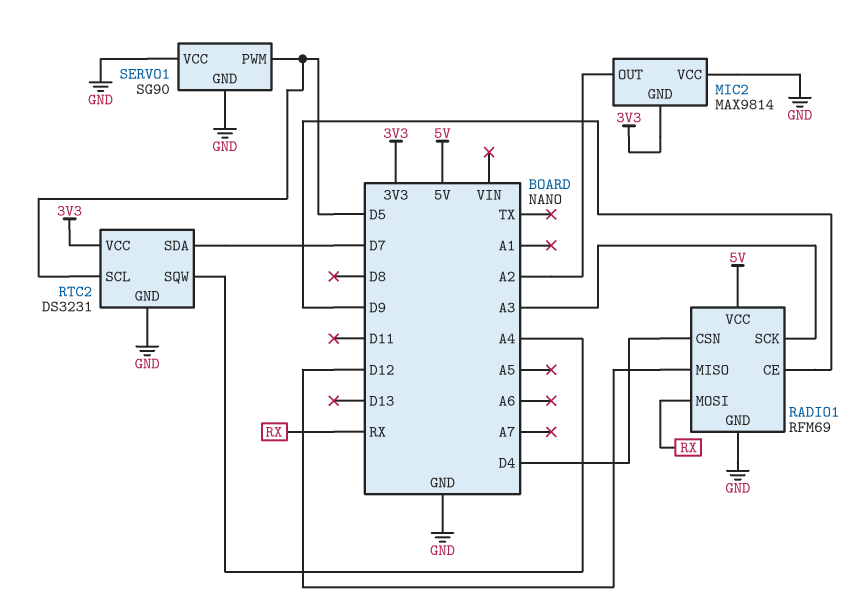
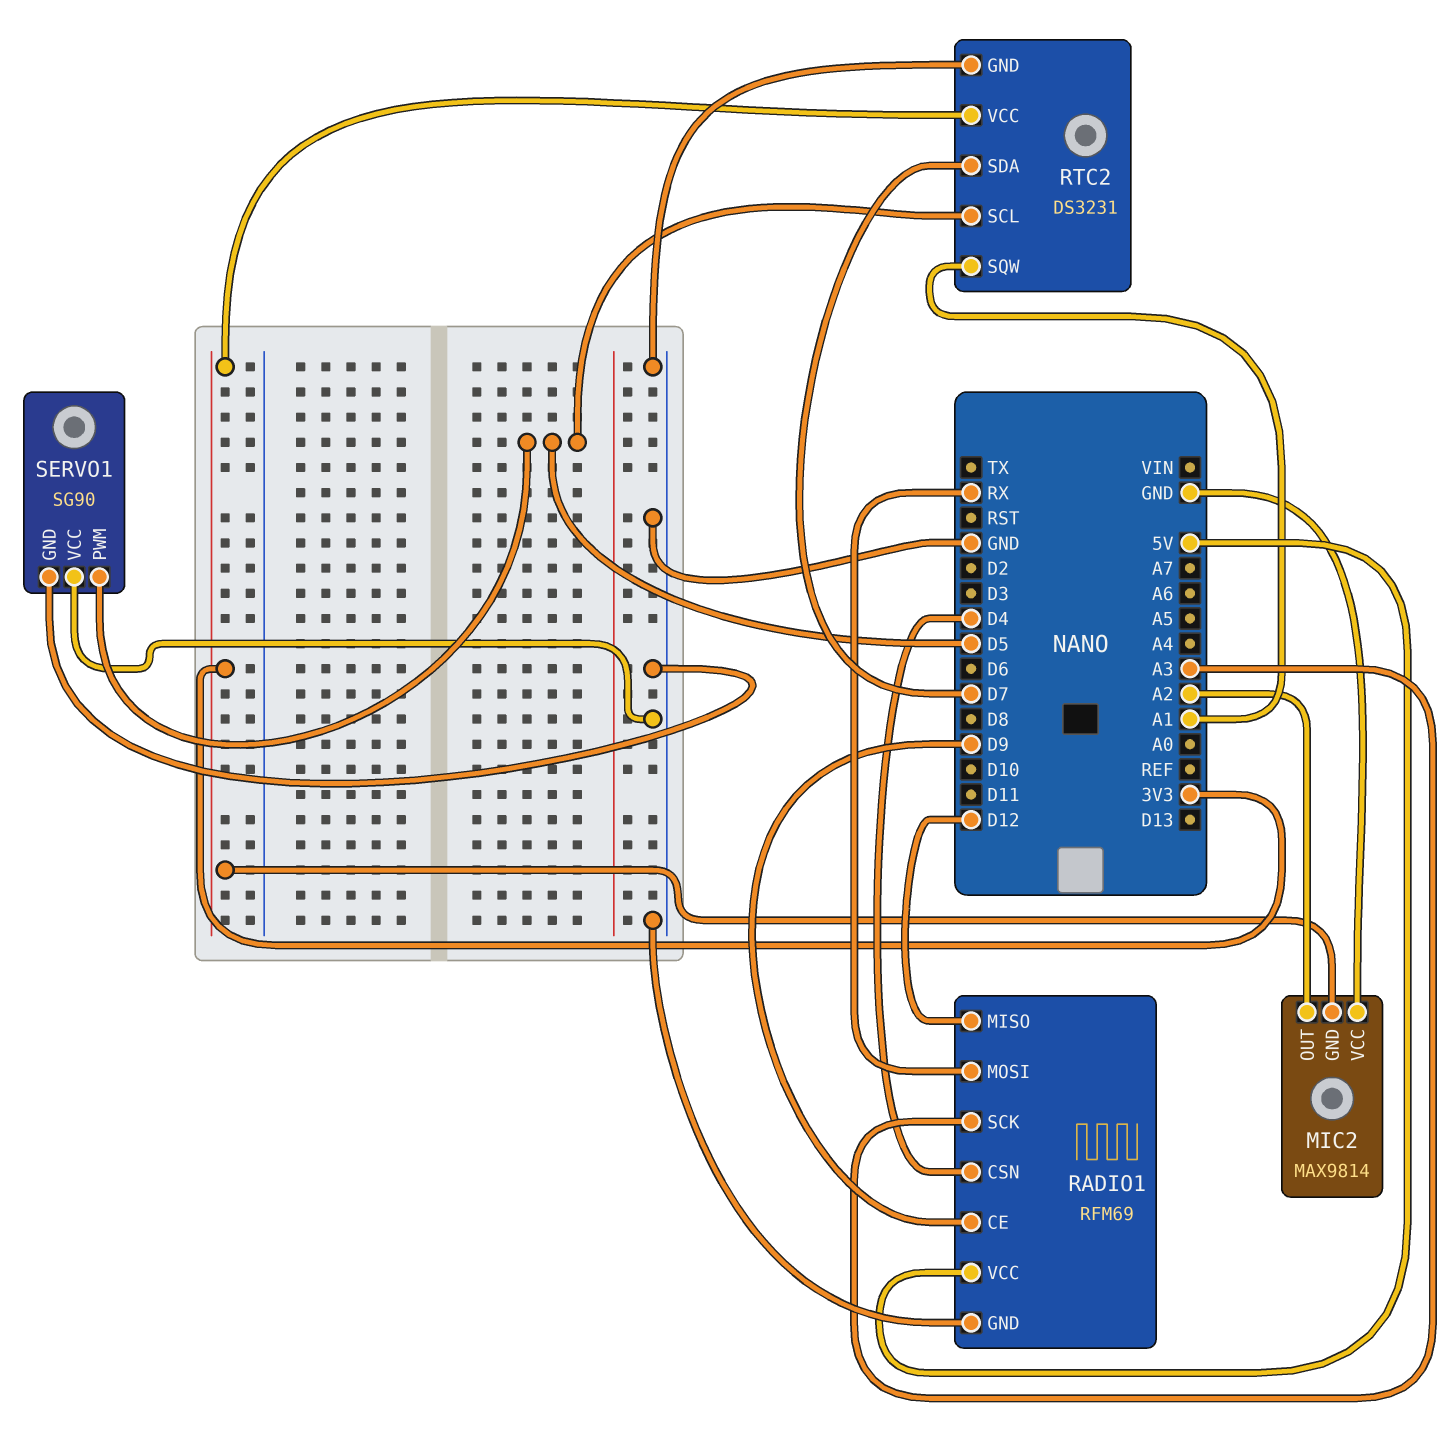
RTC2 pin SQW: A4 -> A1

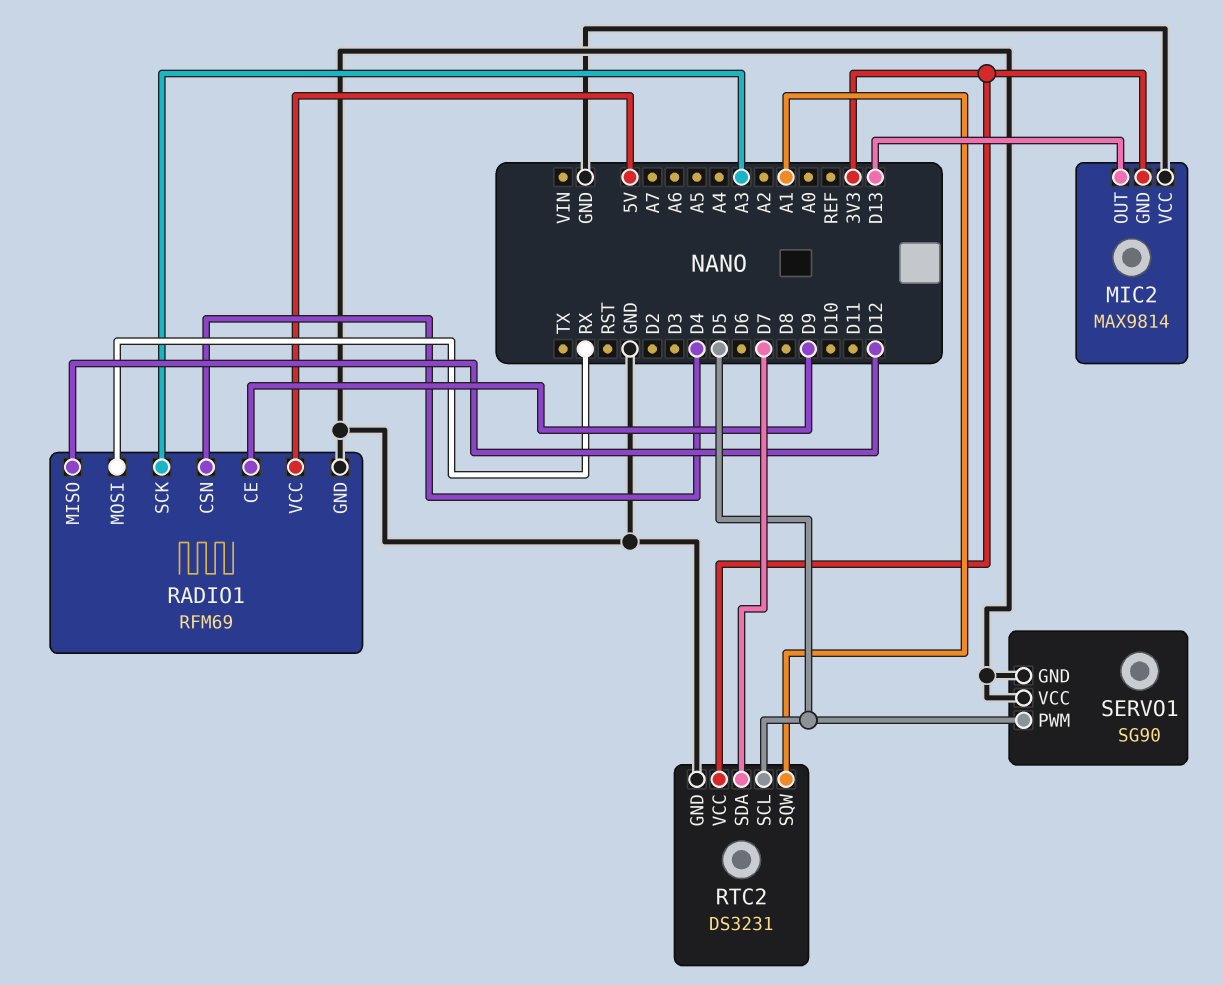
MIC2 pin OUT: A2 -> D13

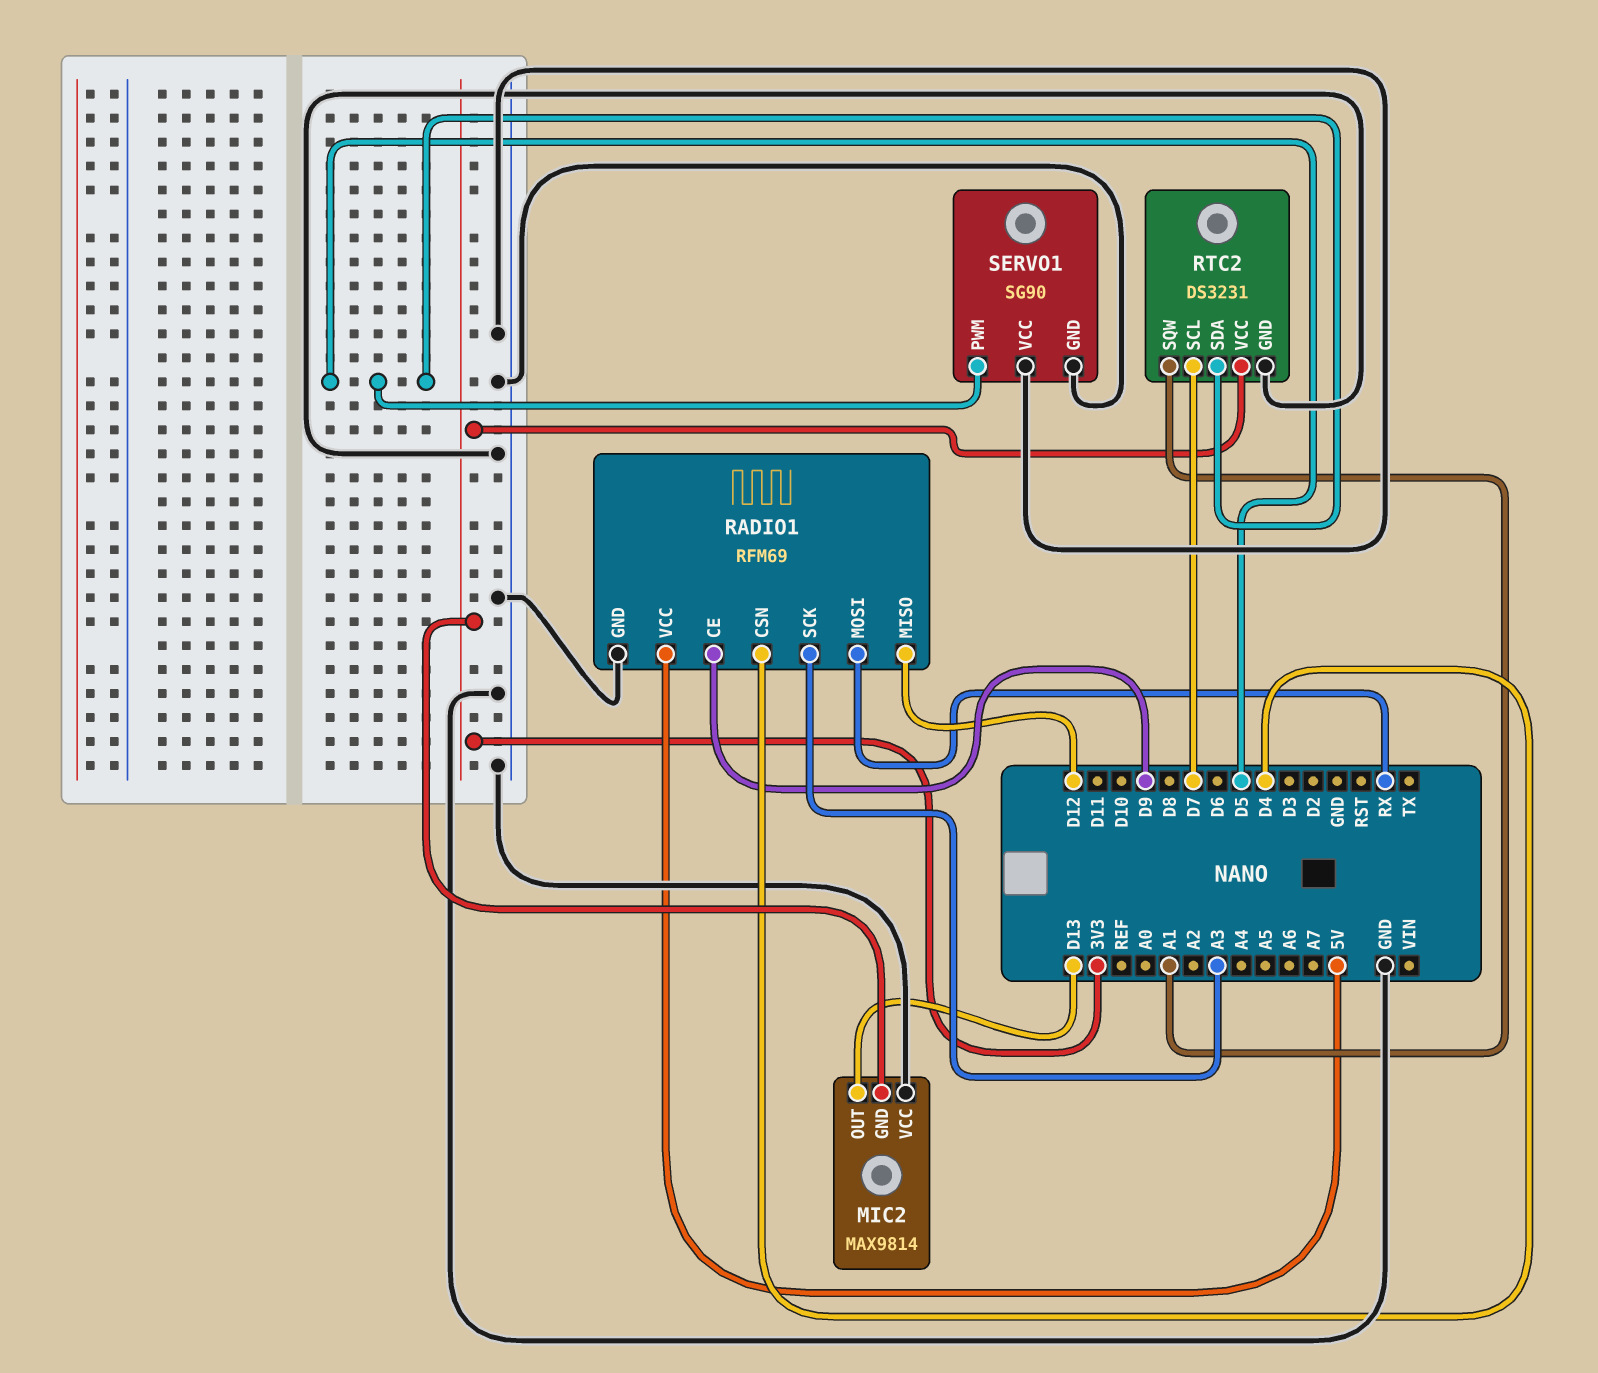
RTC2 pin SCL: D5 -> D7
RTC2 pin SDA: D7 -> D5

